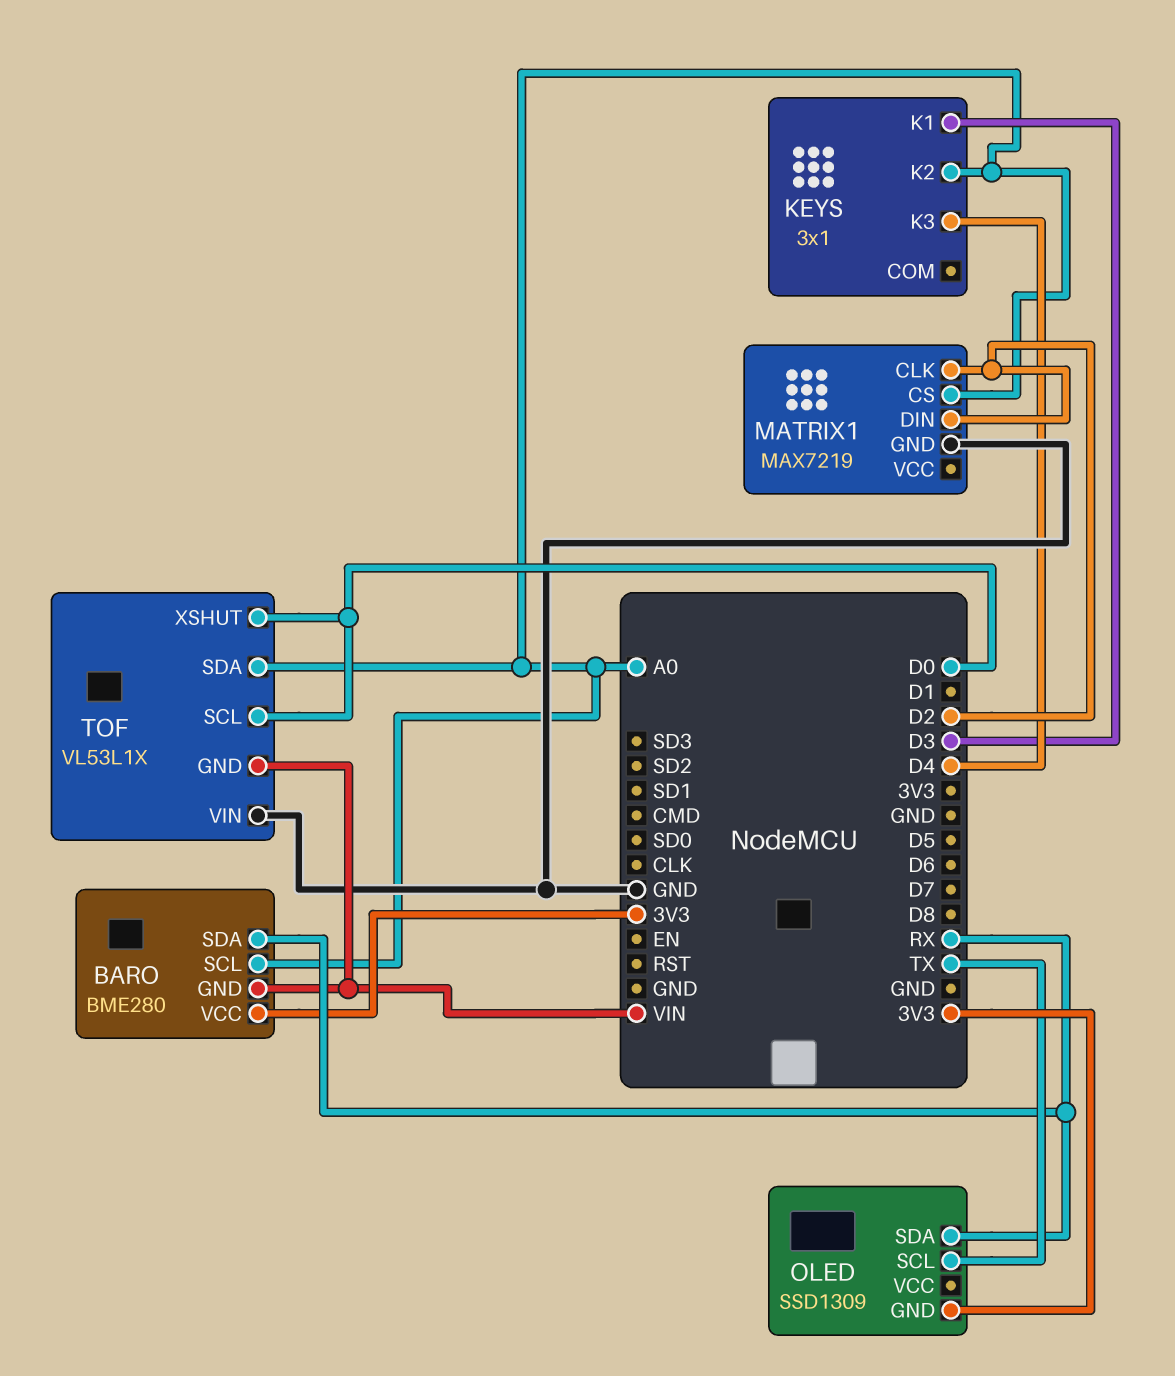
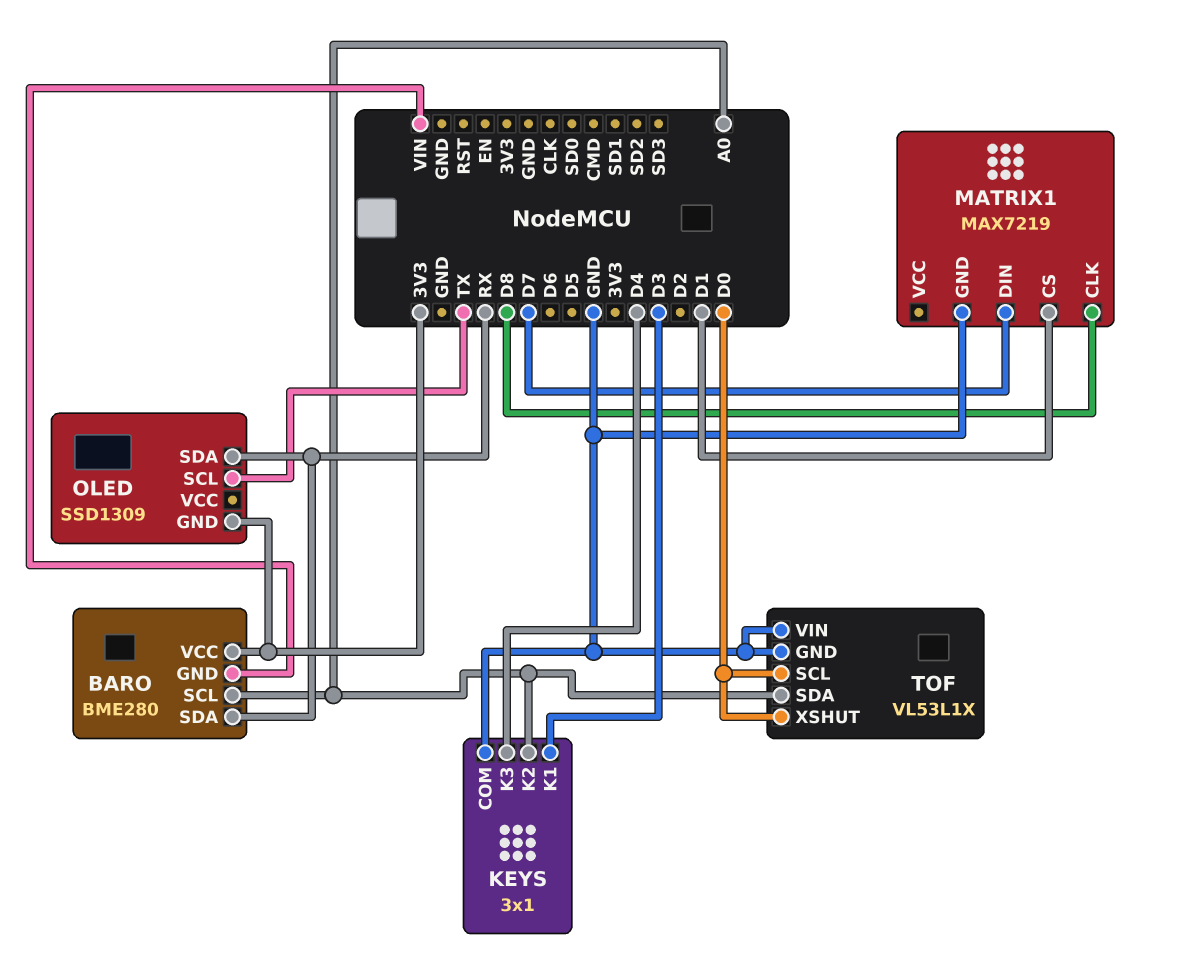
KEYS pin COM: none -> GND
MATRIX1 pin CLK: D2 -> D8
MATRIX1 pin CS: A0 -> D1
MATRIX1 pin DIN: D2 -> D7
TOF pin GND: VIN -> GND

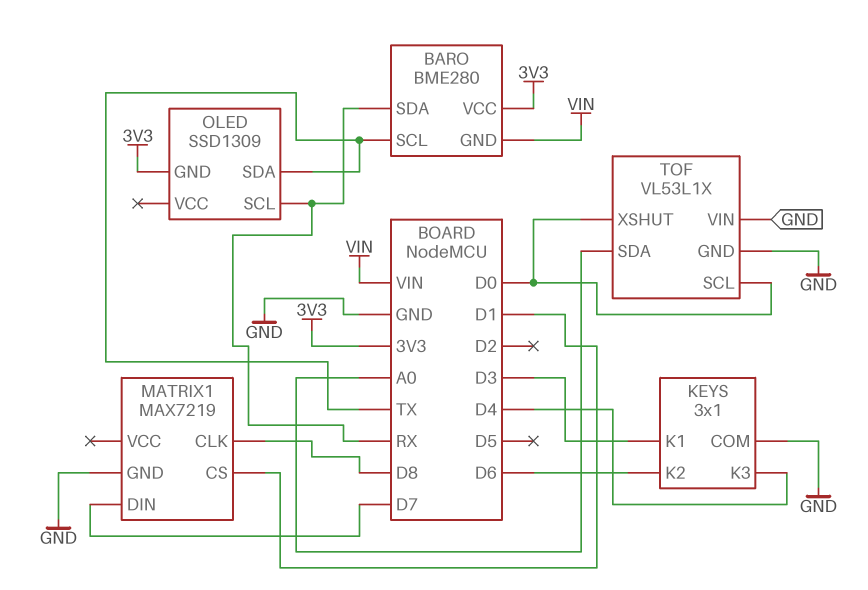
BARO pin SCL: A0 -> TX
KEYS pin K2: A0 -> D6
OLED pin SCL: TX -> RX
OLED pin SDA: RX -> TX

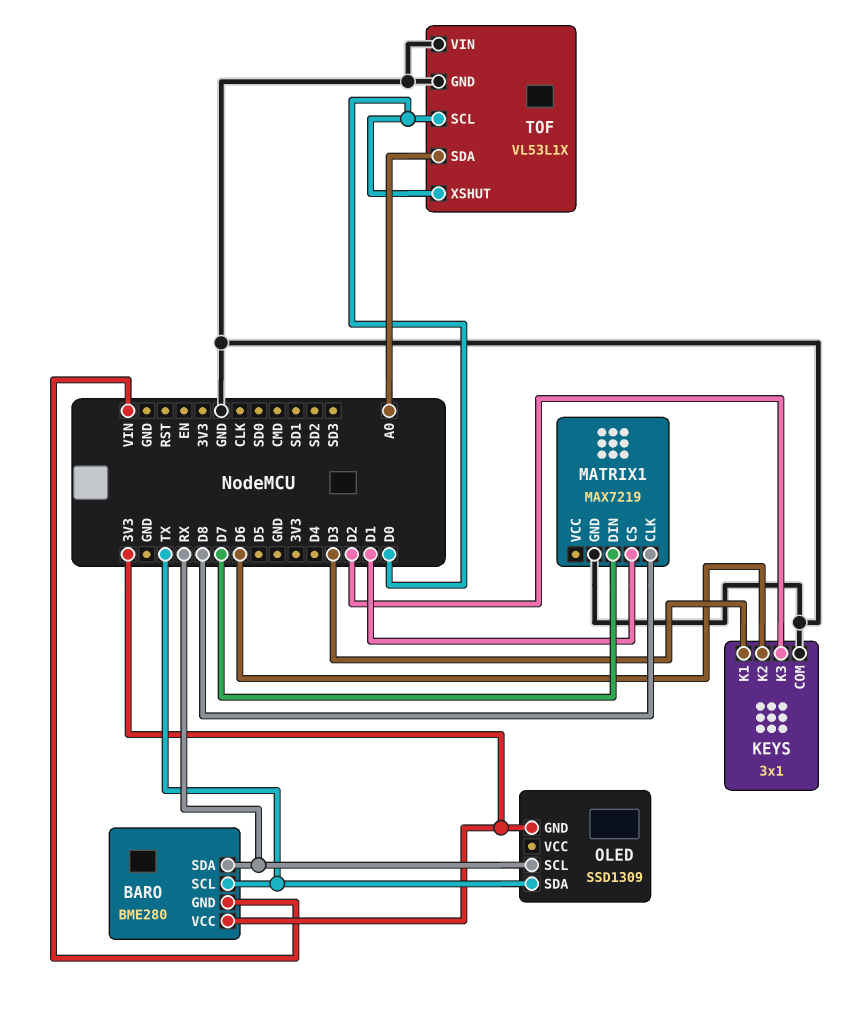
KEYS pin K3: D4 -> D2

